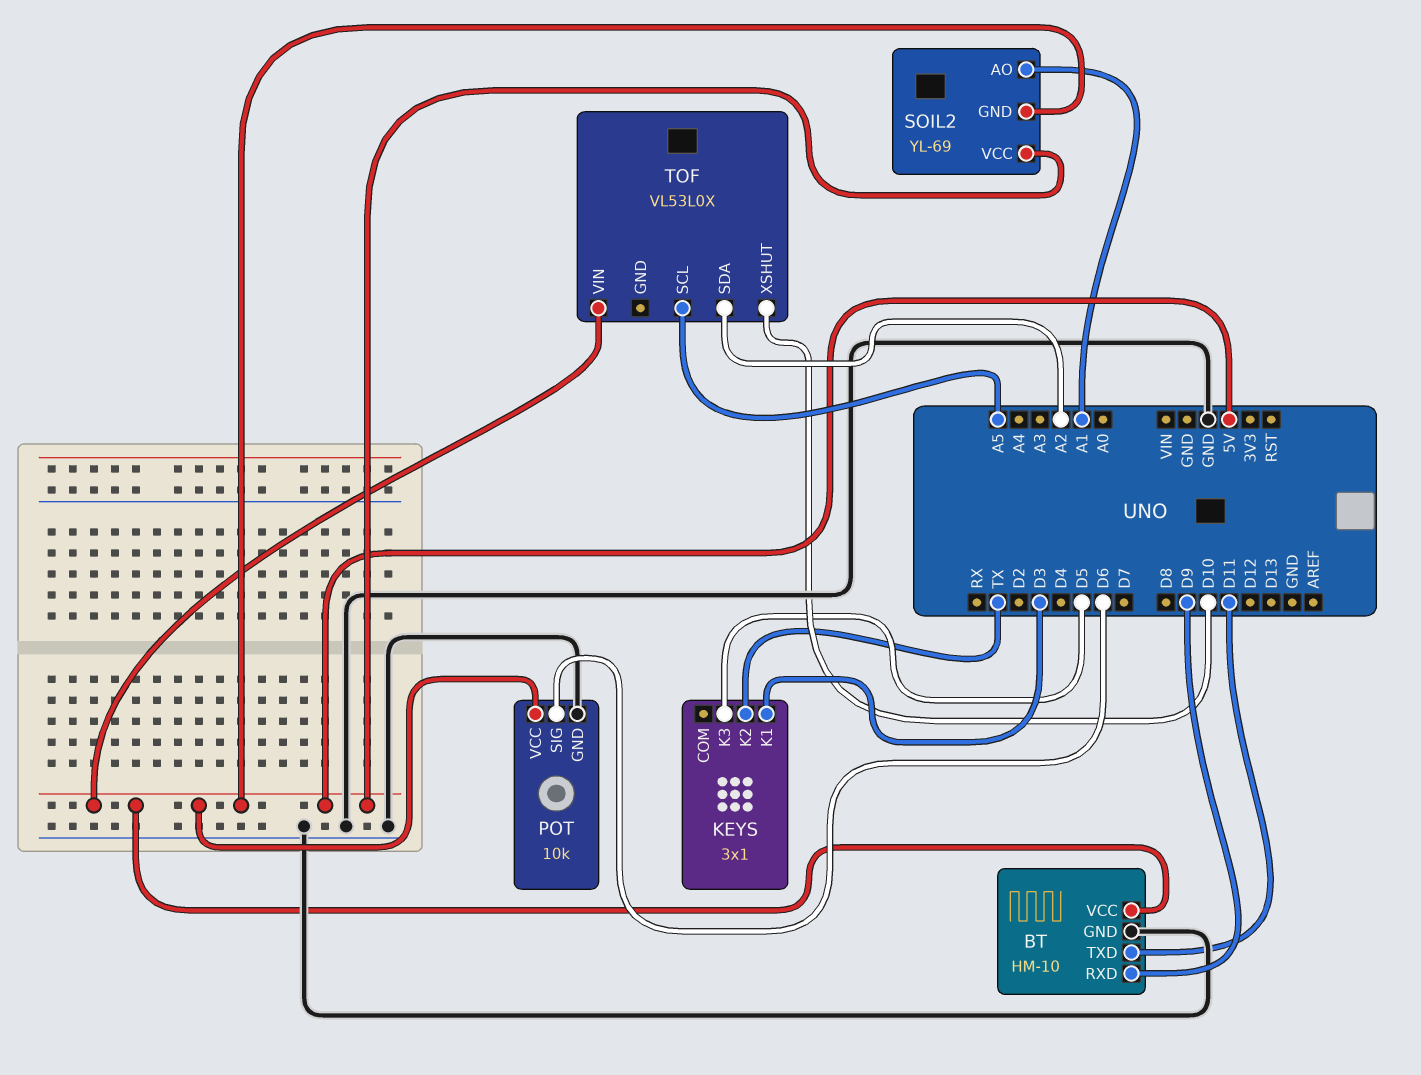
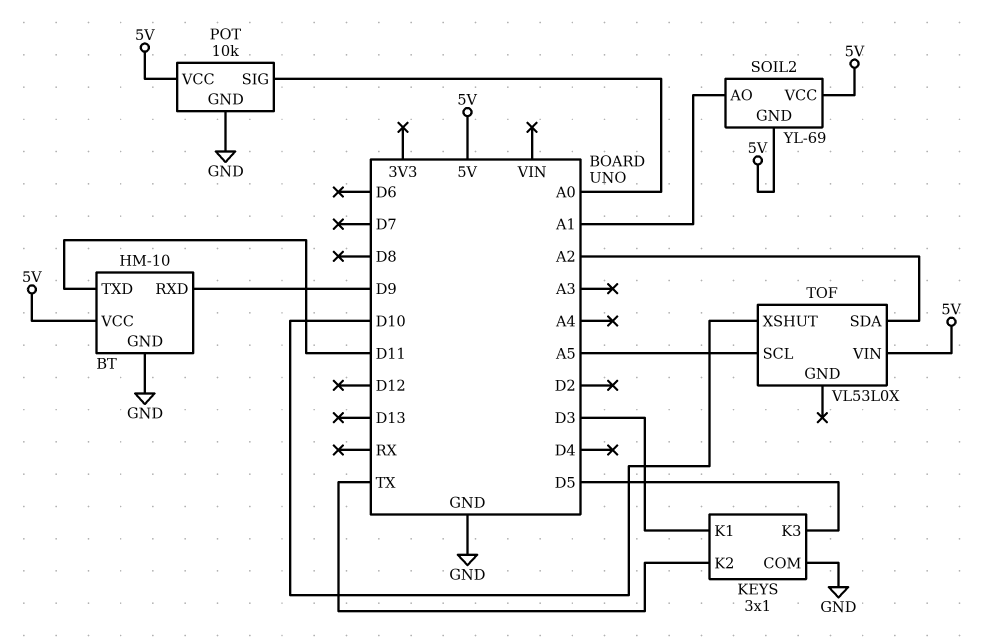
KEYS pin COM: none -> GND
POT pin SIG: D6 -> A0

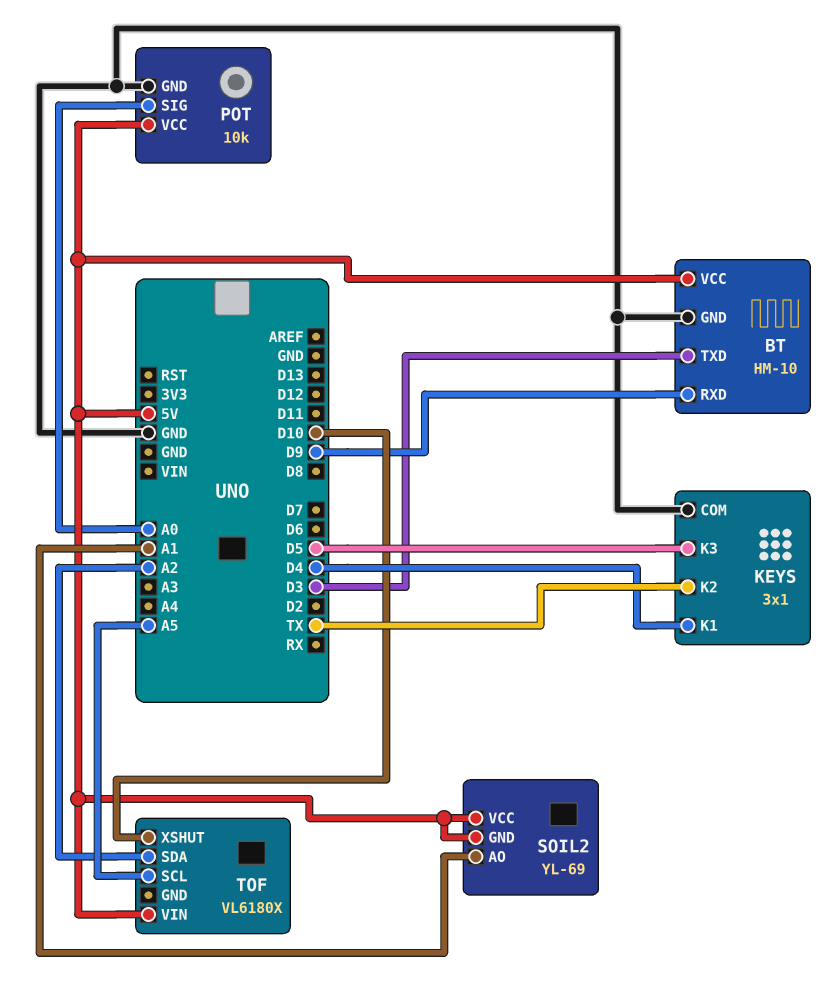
BT pin TXD: D11 -> D3
KEYS pin K1: D3 -> D4
TOF: VL53L0X -> VL6180X

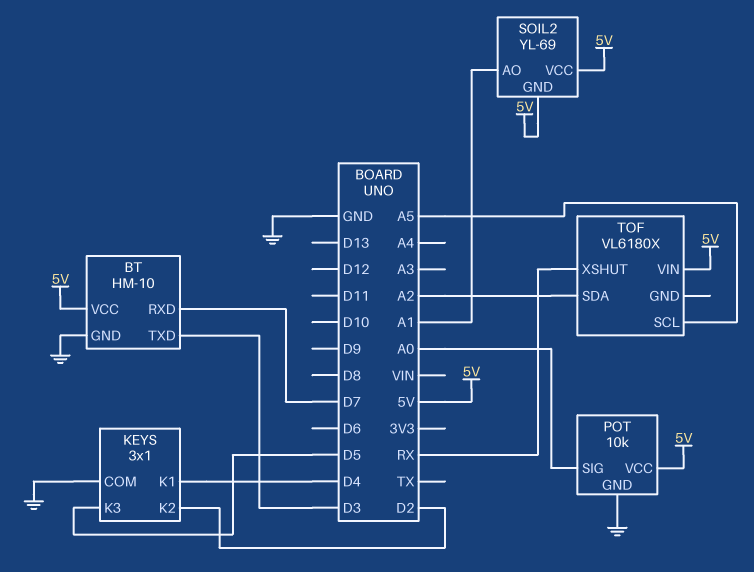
BT pin RXD: D9 -> D7
KEYS pin K2: TX -> D2
TOF pin XSHUT: D10 -> RX

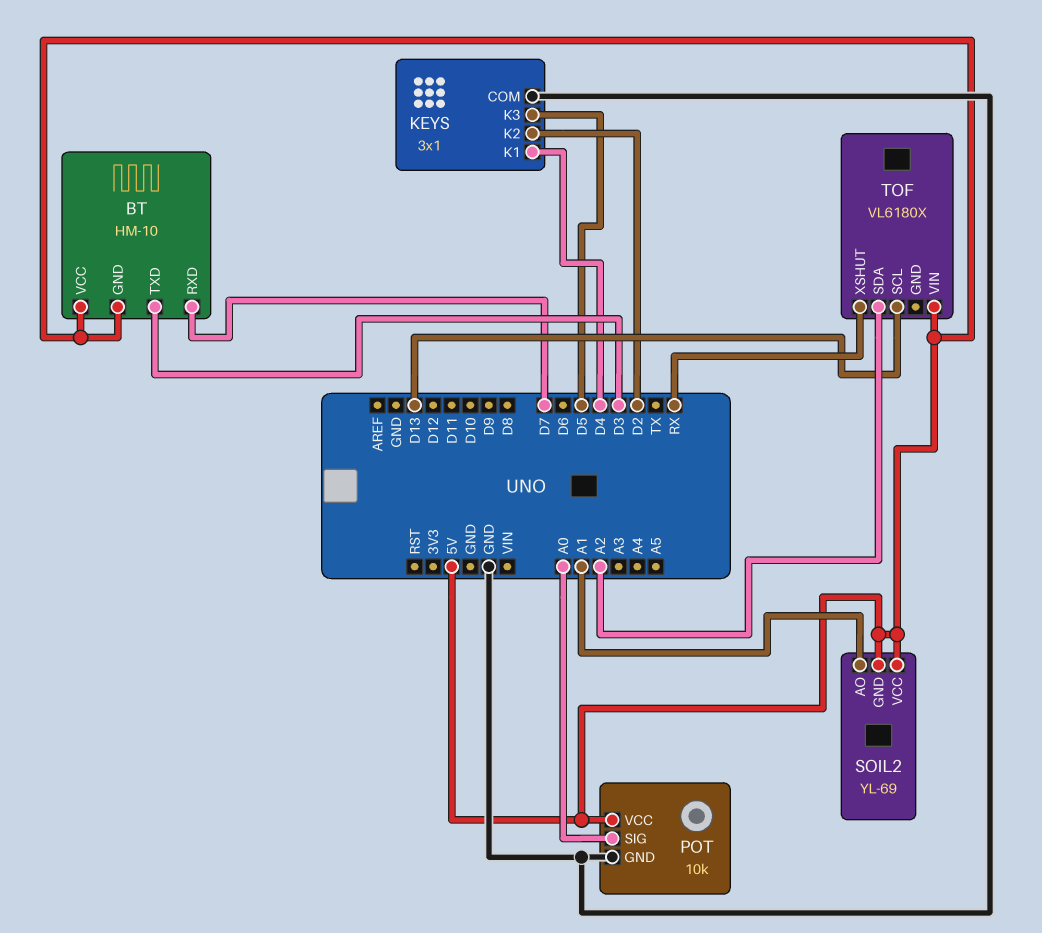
BT pin GND: GND -> 5V
TOF pin SCL: A5 -> D13

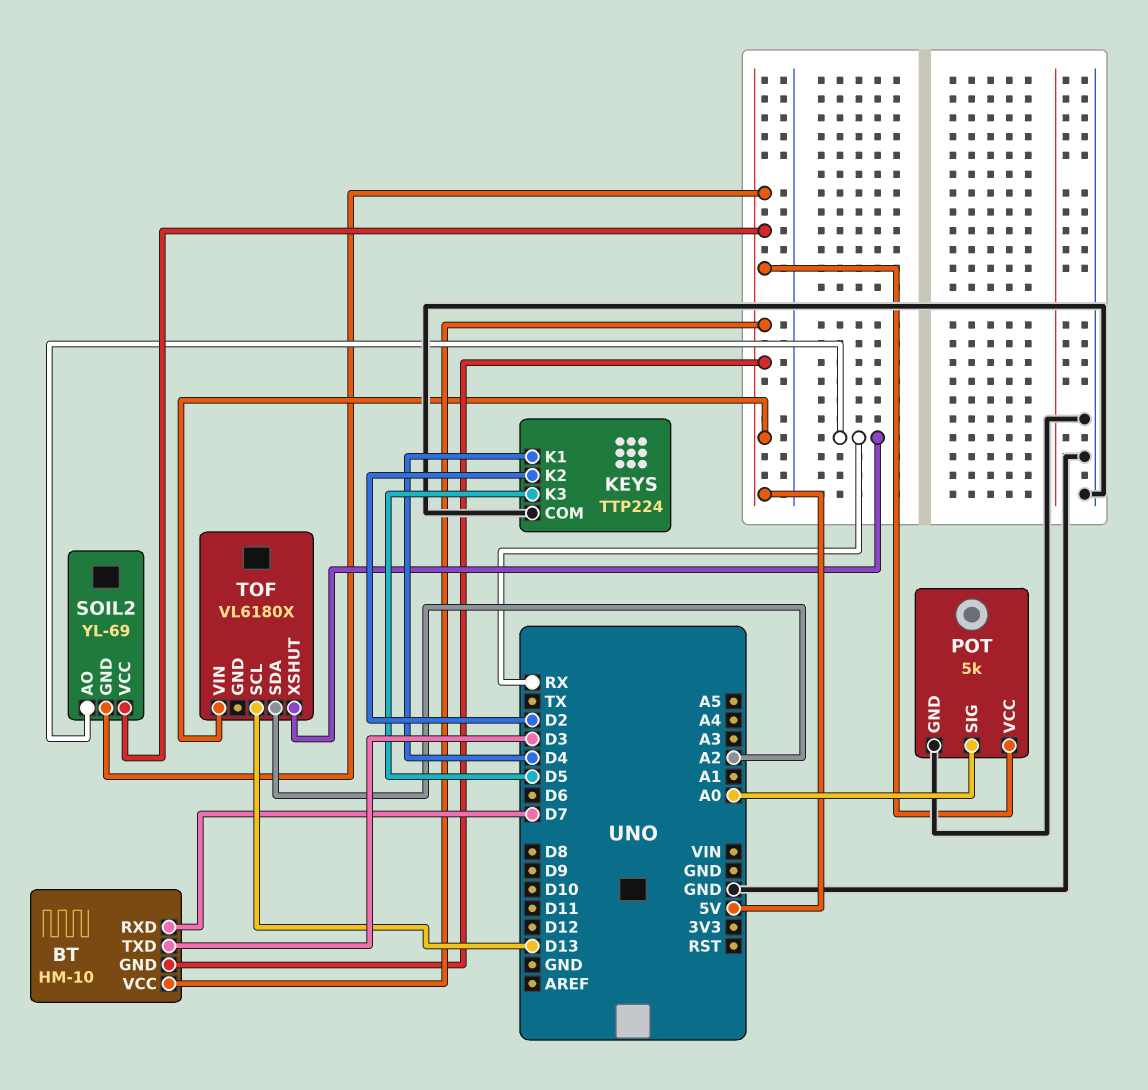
KEYS: 3x1 -> TTP224
POT: 10k -> 5k
SOIL2 pin AO: A1 -> RX

